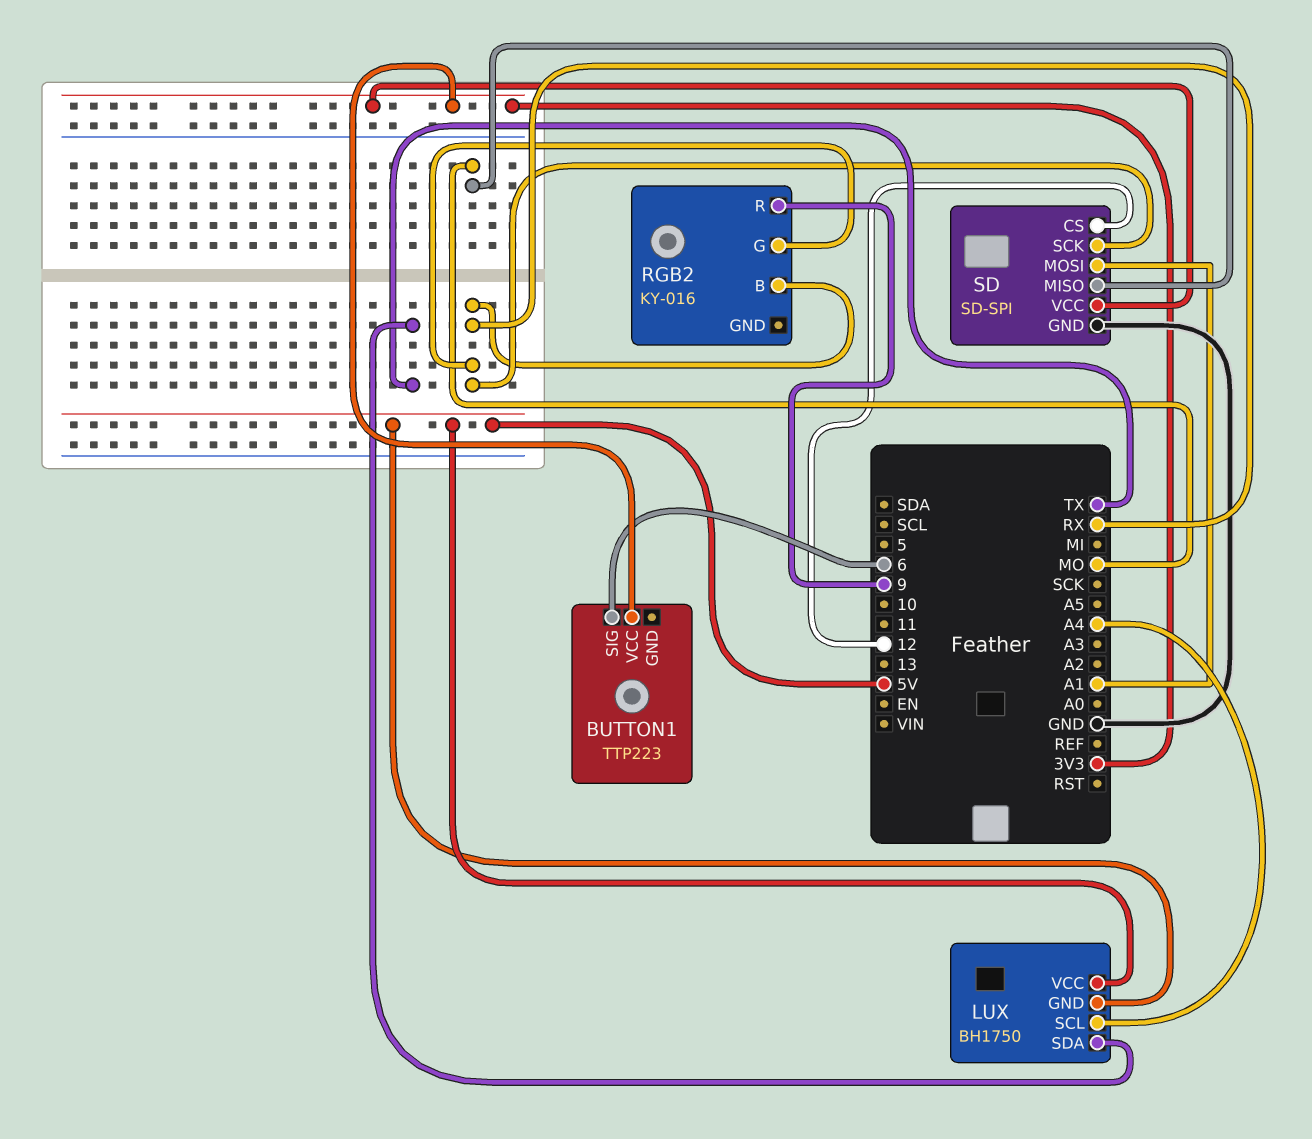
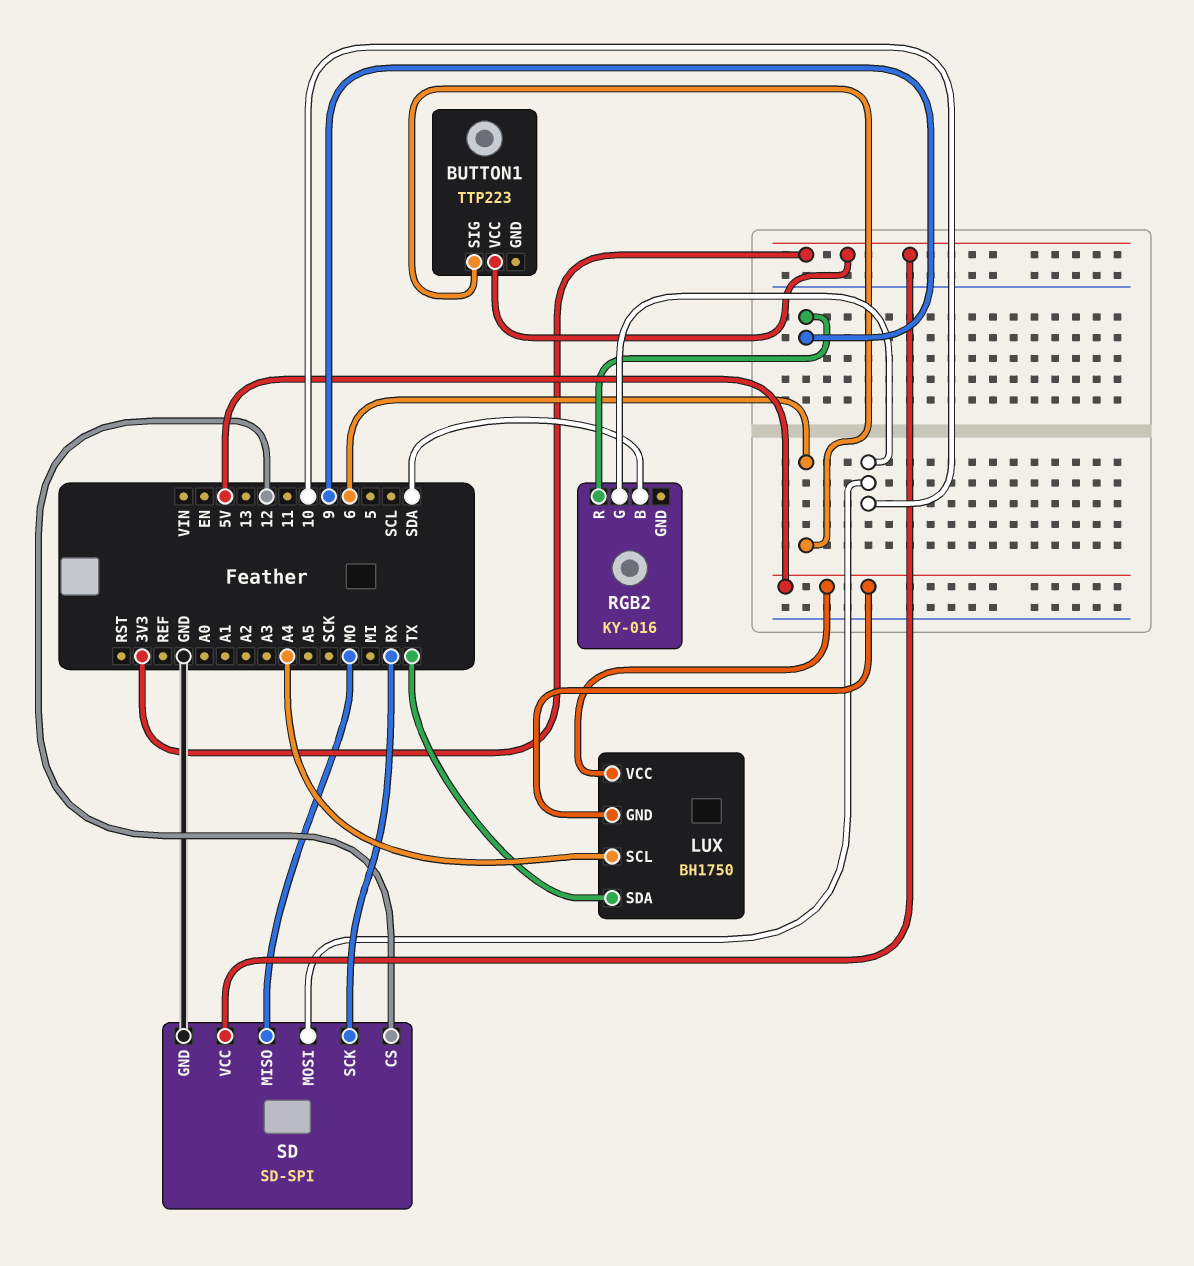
RGB2 pin B: RX -> SDA
RGB2 pin G: RX -> 10
SD pin MOSI: A1 -> 10

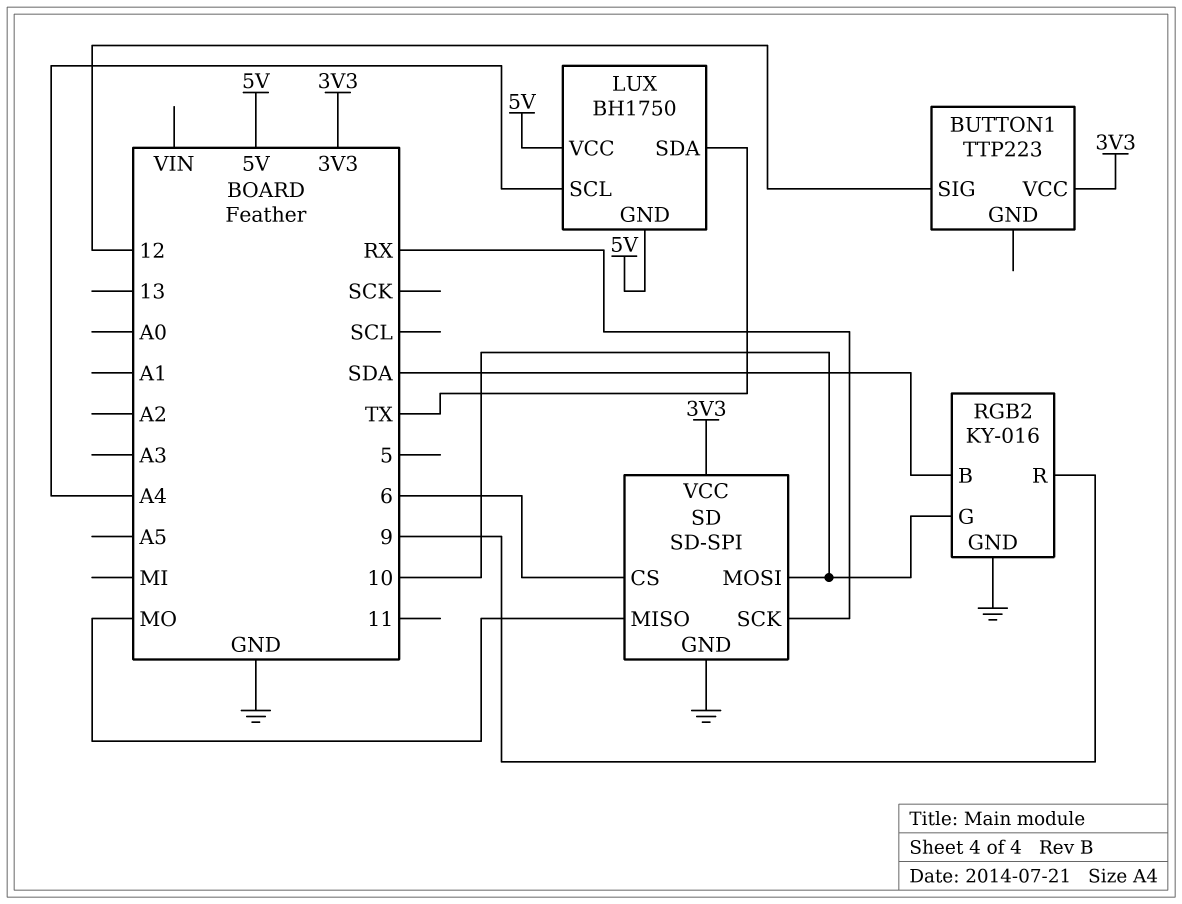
BUTTON1 pin SIG: 6 -> 12
RGB2 pin GND: none -> GND
SD pin CS: 12 -> 6

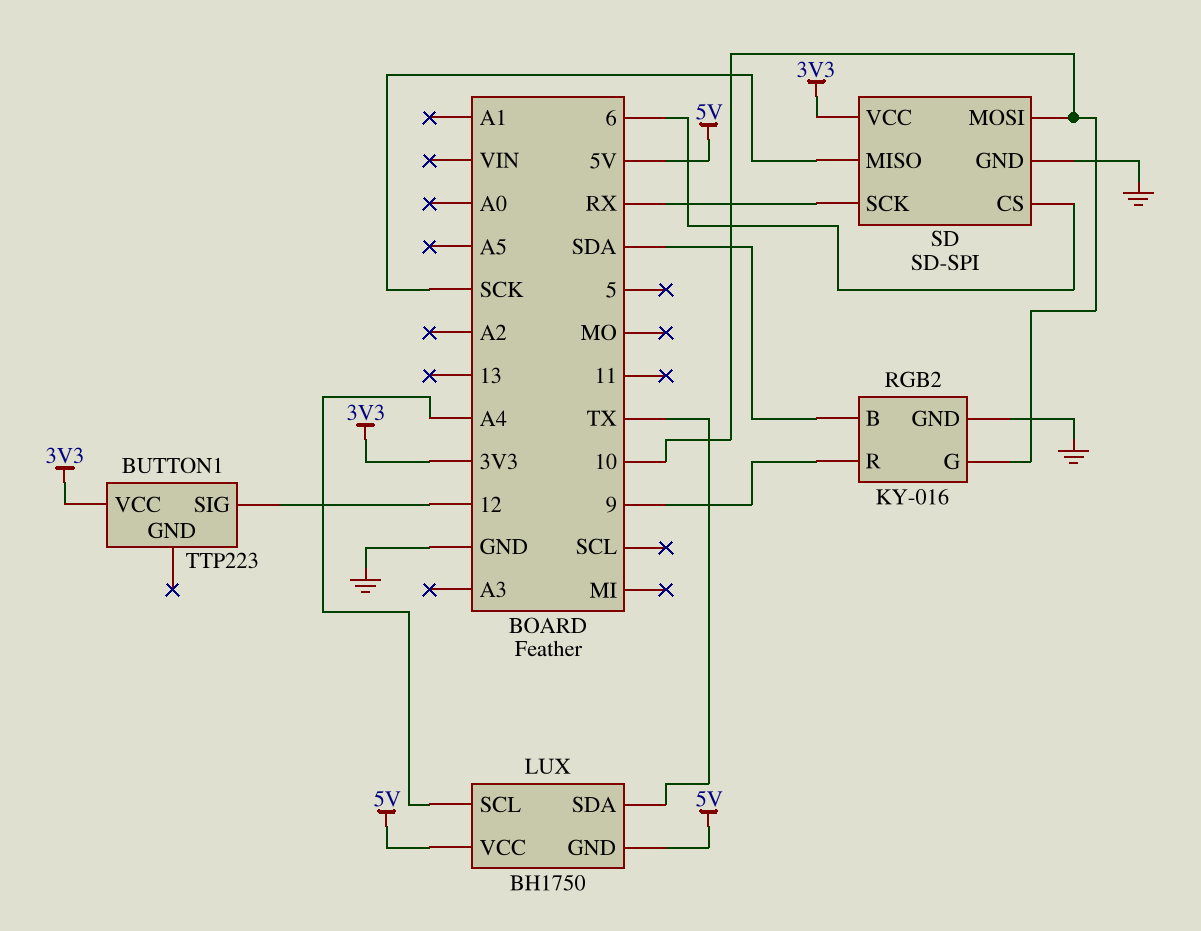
SD pin MISO: MO -> SCK

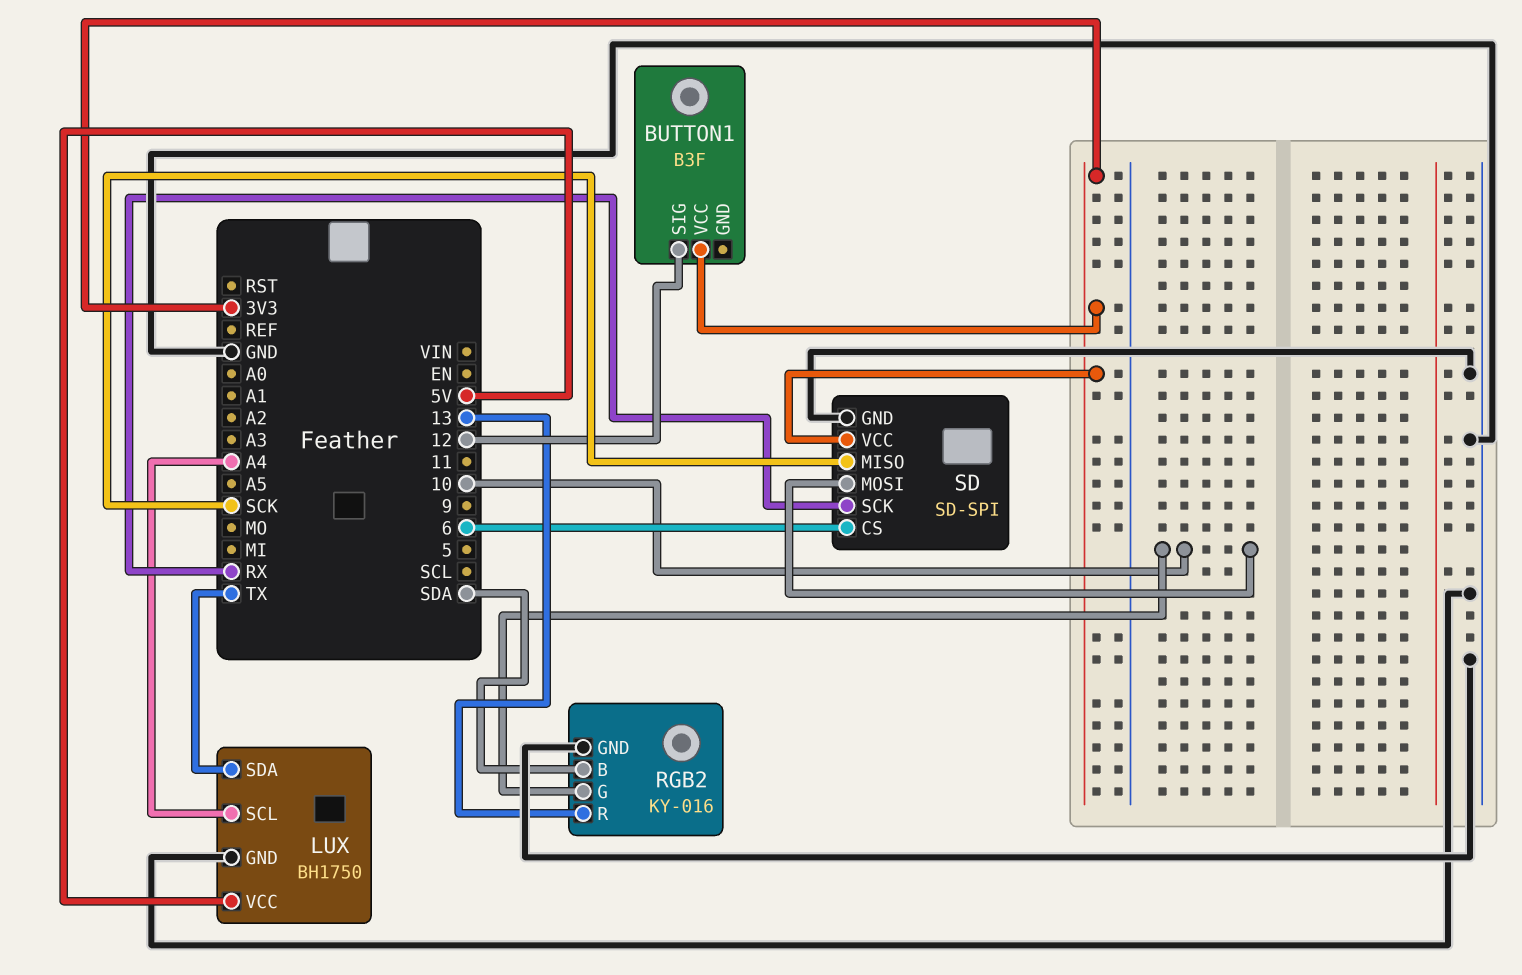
BUTTON1: TTP223 -> B3F
LUX pin GND: 5V -> GND
RGB2 pin R: 9 -> 13

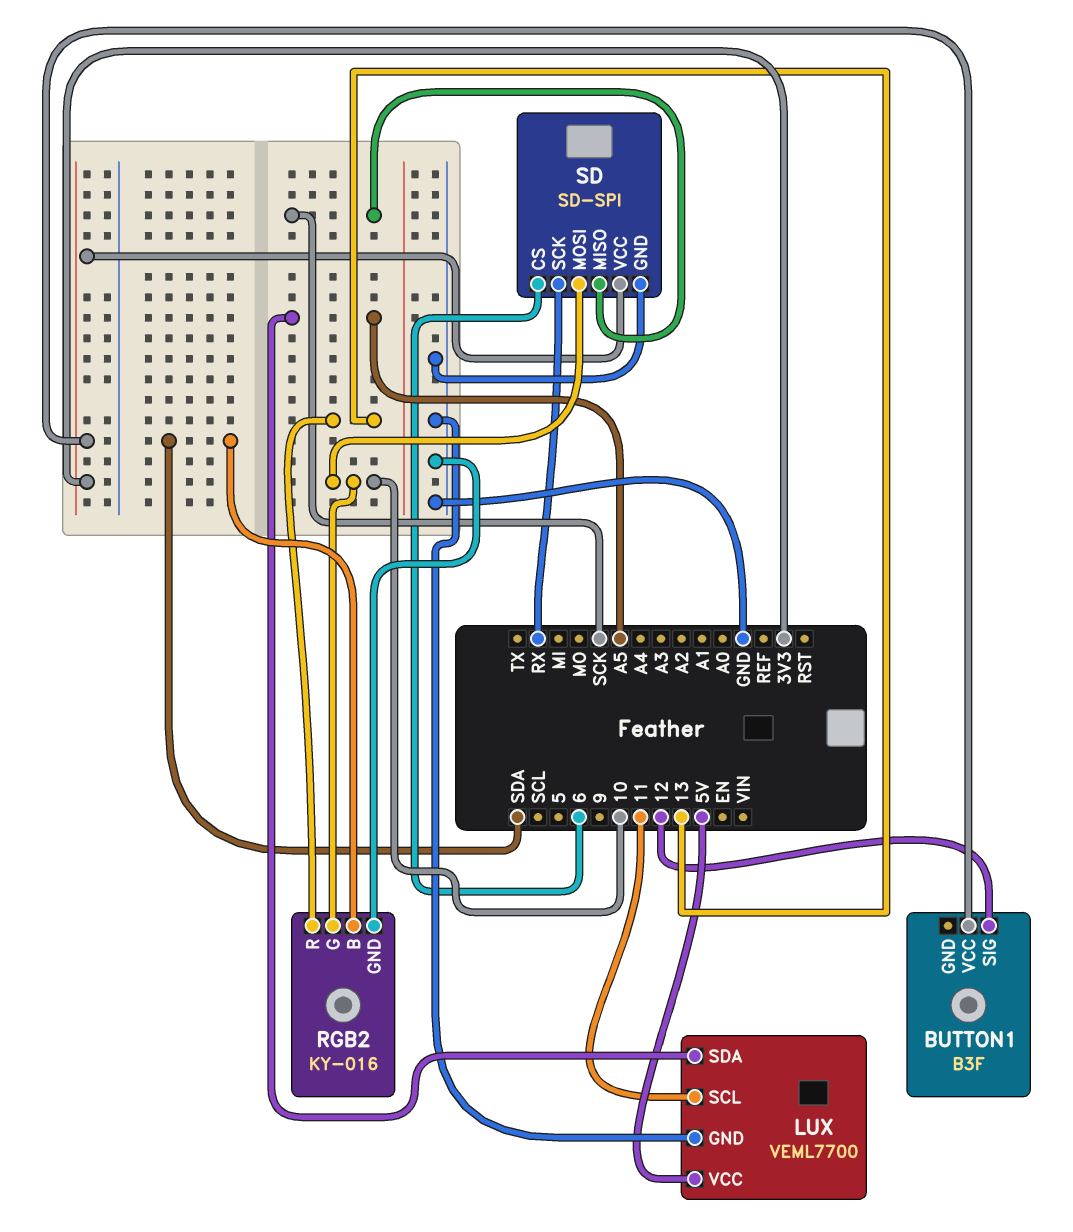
LUX: BH1750 -> VEML7700
LUX pin SCL: A4 -> 11
LUX pin SDA: TX -> A5

